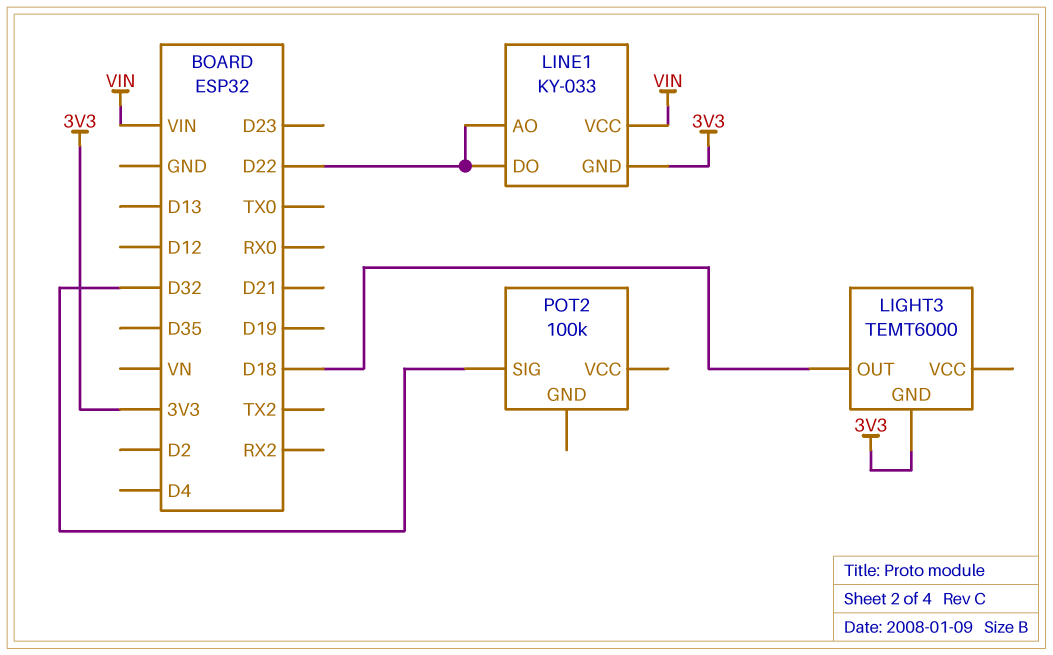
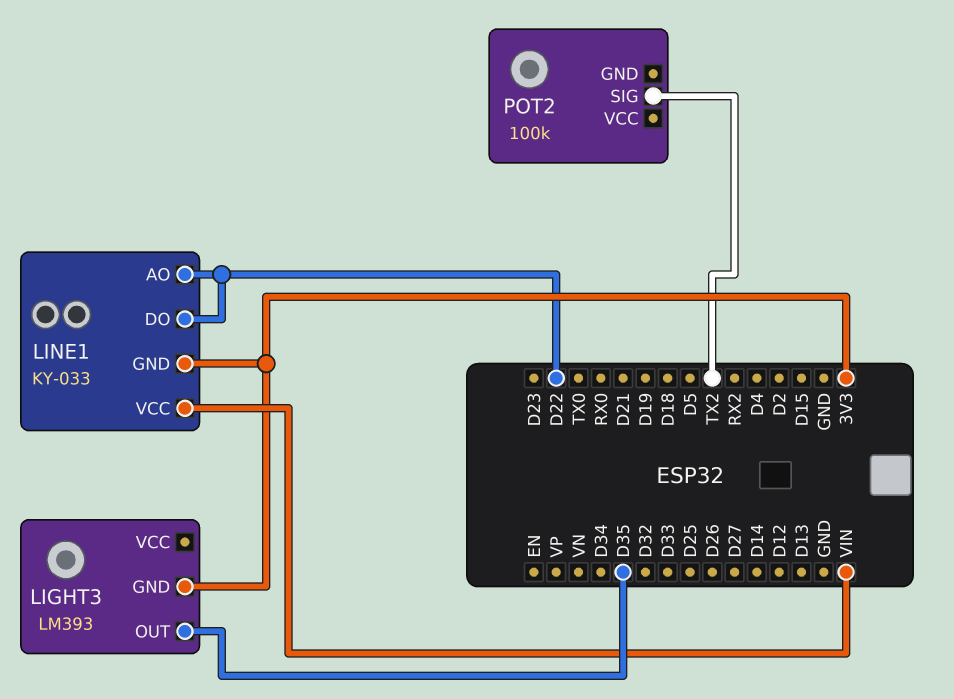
LIGHT3: TEMT6000 -> LM393
LIGHT3 pin OUT: D18 -> D35
POT2 pin SIG: D32 -> TX2

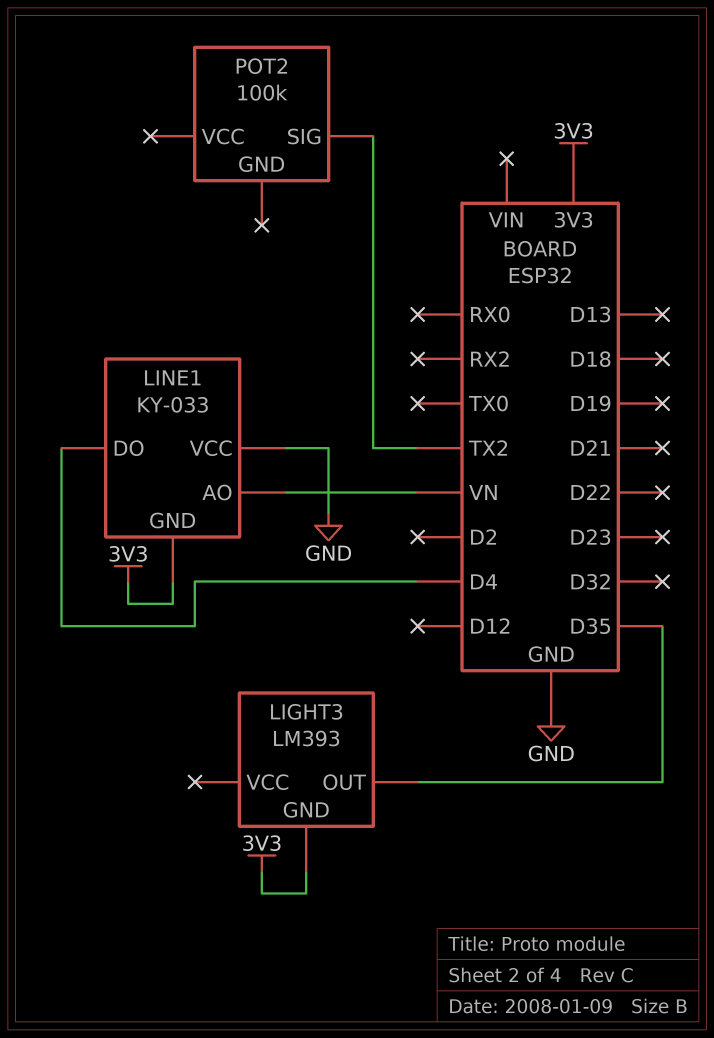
LINE1 pin AO: D22 -> VN
LINE1 pin DO: D22 -> D4
LINE1 pin VCC: VIN -> GND

